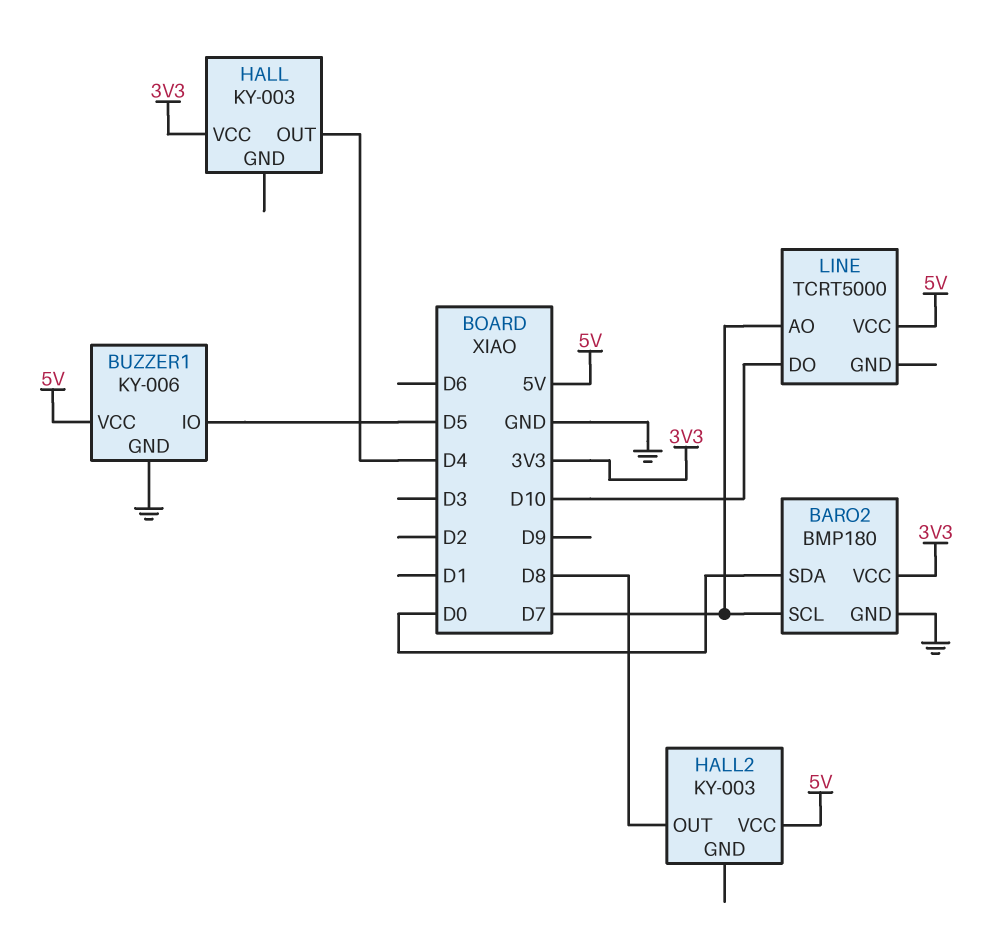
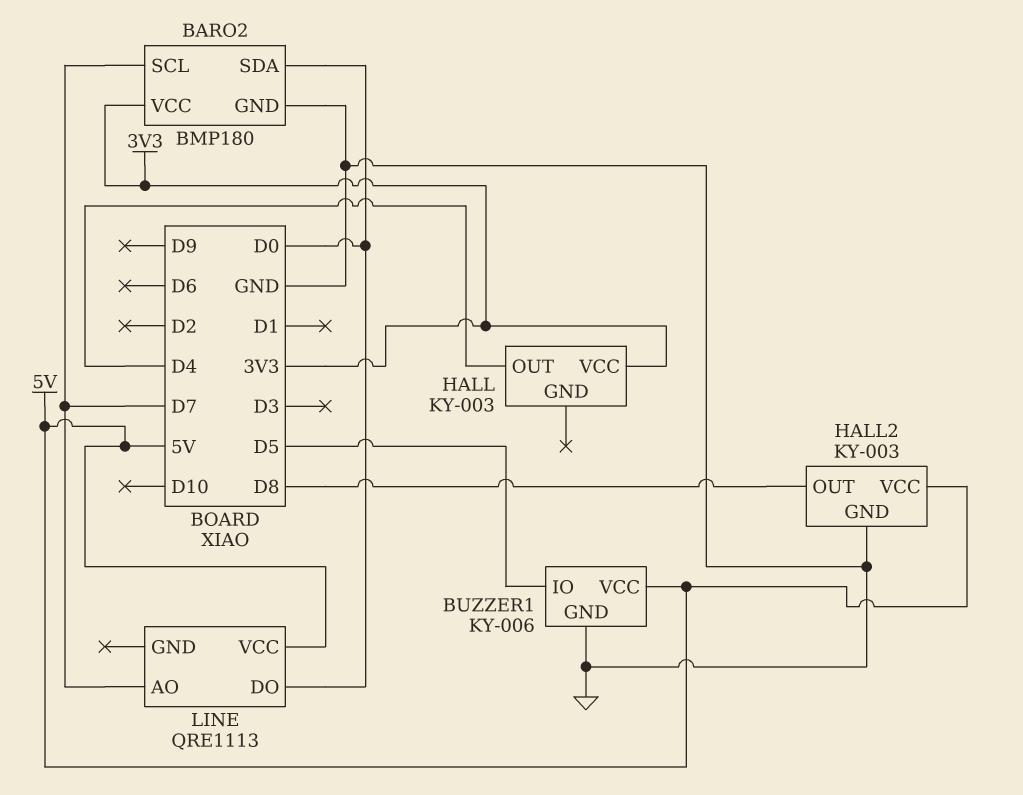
HALL2 pin GND: none -> GND
LINE: TCRT5000 -> QRE1113
LINE pin DO: D10 -> D0

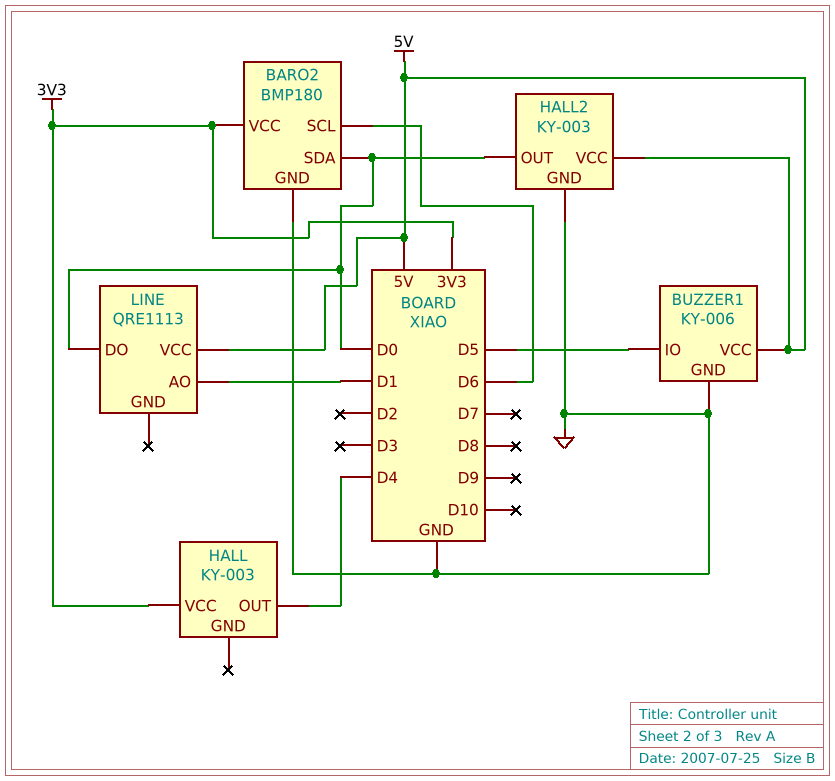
BARO2 pin SCL: D7 -> D6
HALL2 pin OUT: D8 -> D0
LINE pin AO: D7 -> D1

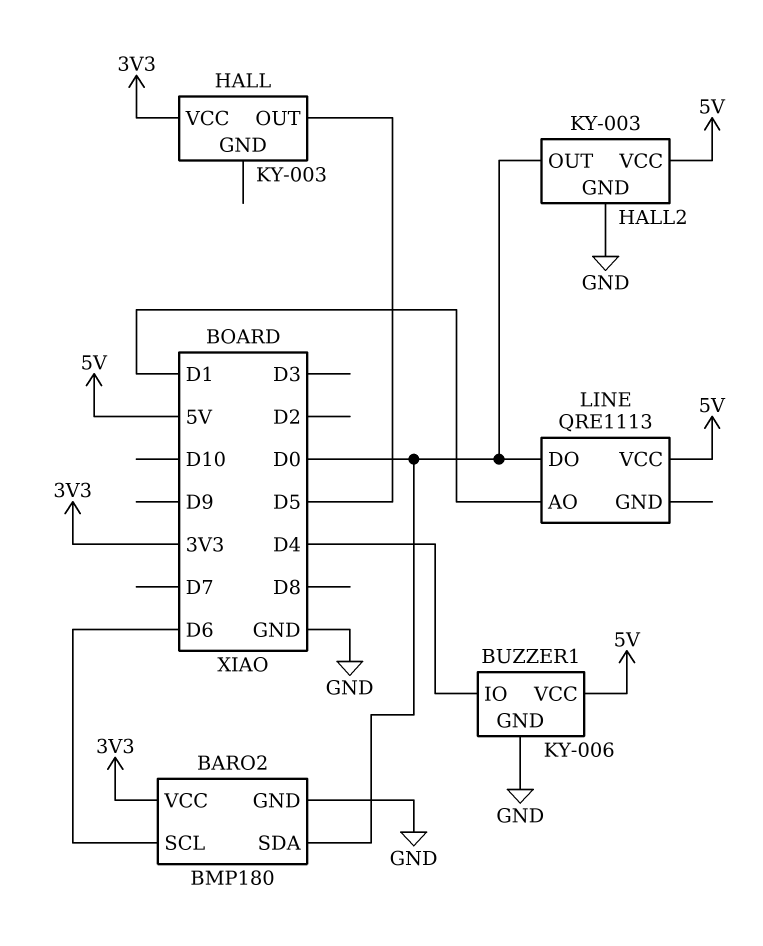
BUZZER1 pin IO: D5 -> D4
HALL pin OUT: D4 -> D5

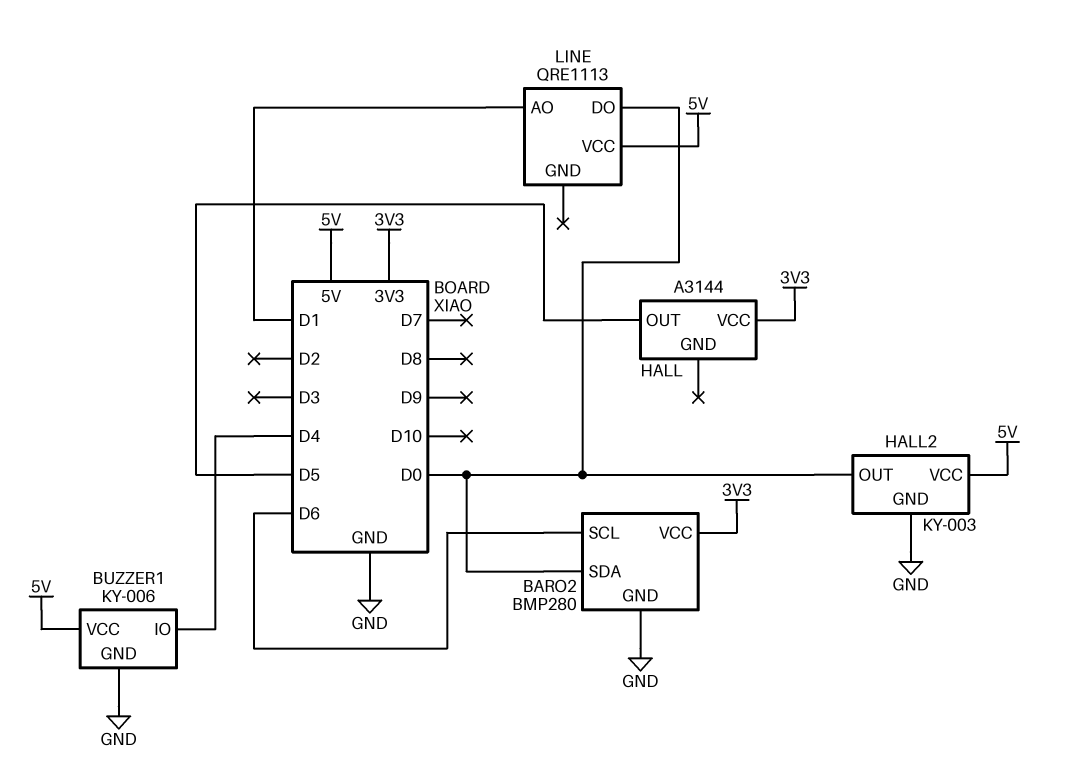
BARO2: BMP180 -> BMP280
HALL: KY-003 -> A3144

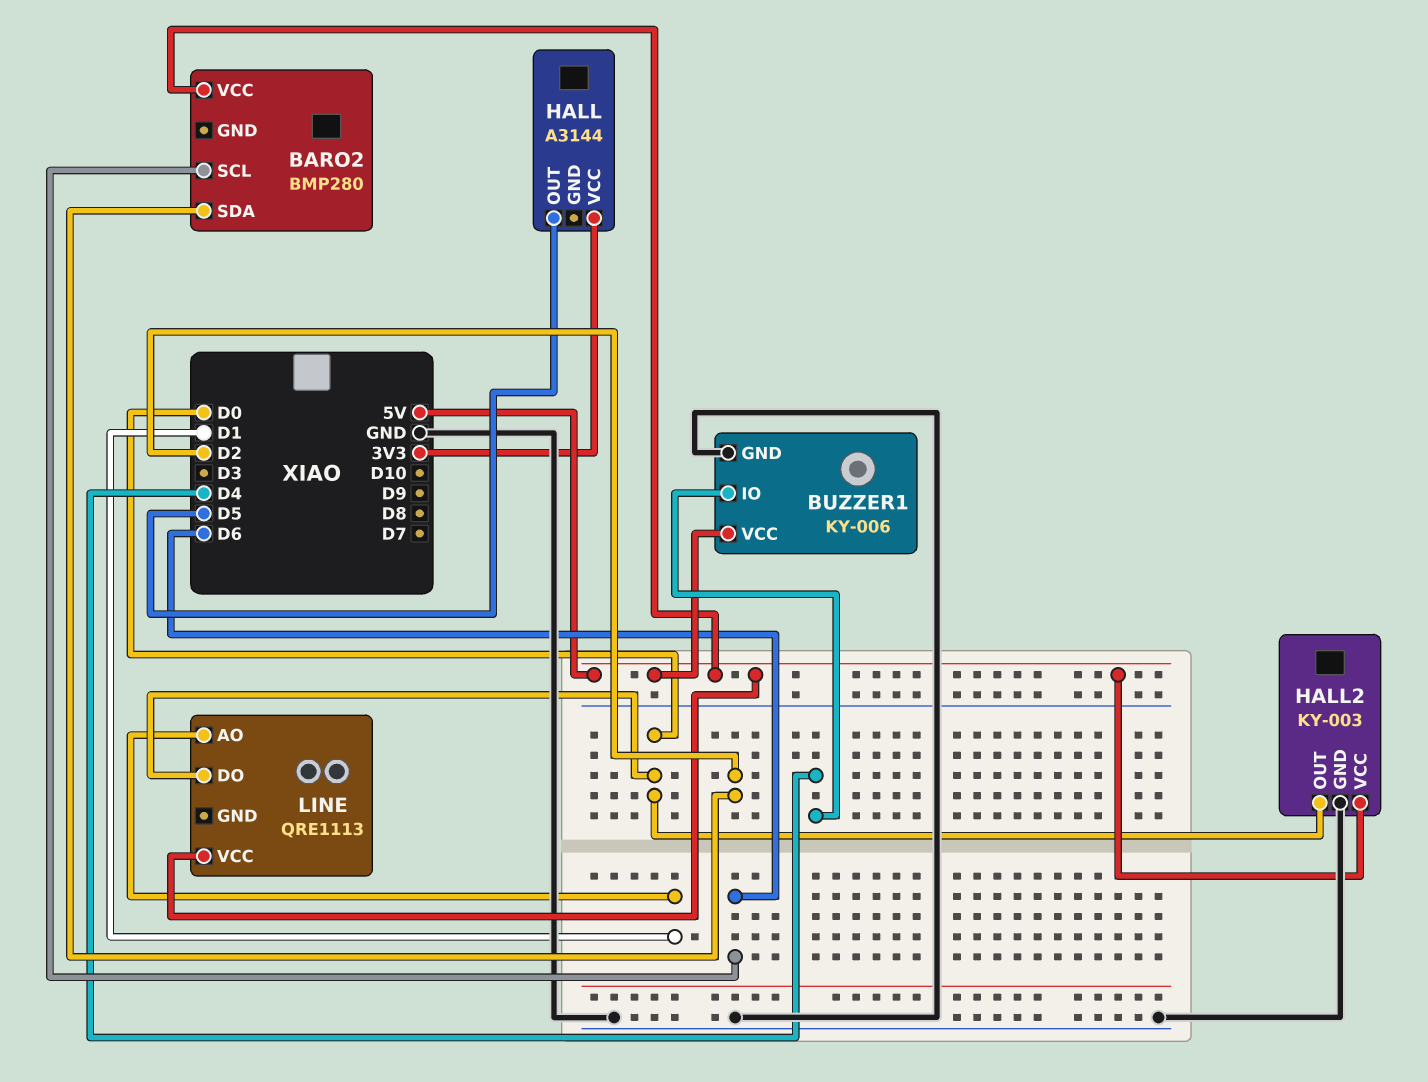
BARO2 pin GND: GND -> none
BARO2 pin SDA: D0 -> D2
BARO2 pin VCC: 3V3 -> 5V

